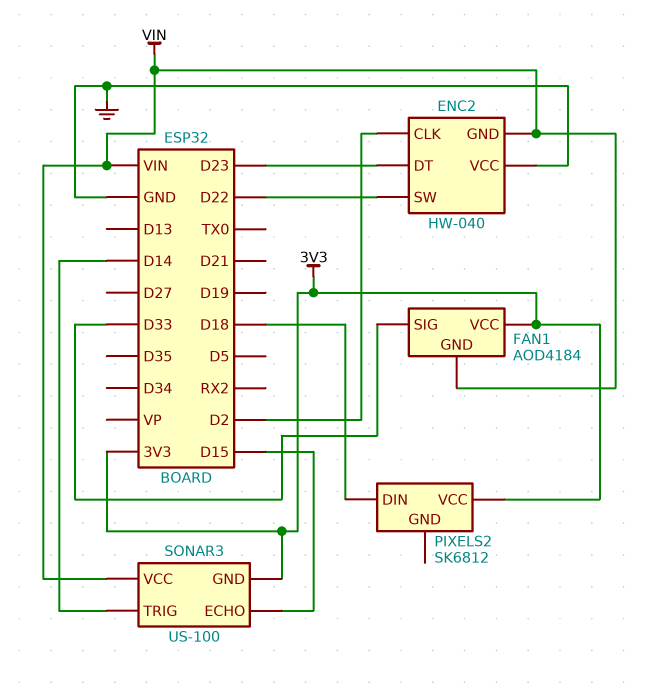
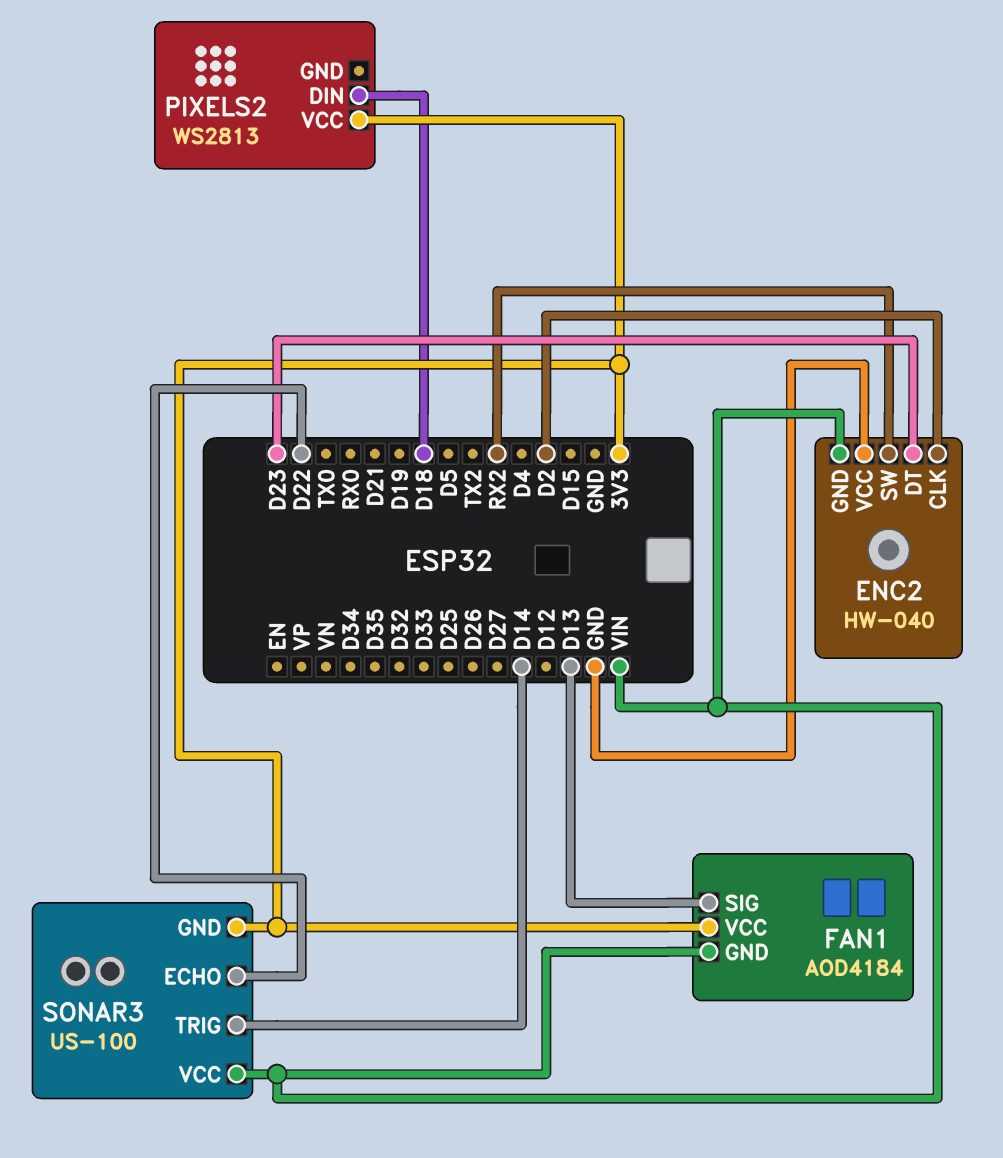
ENC2 pin SW: D22 -> RX2
FAN1 pin SIG: D33 -> D13
PIXELS2: SK6812 -> WS2813
SONAR3 pin ECHO: D15 -> D22

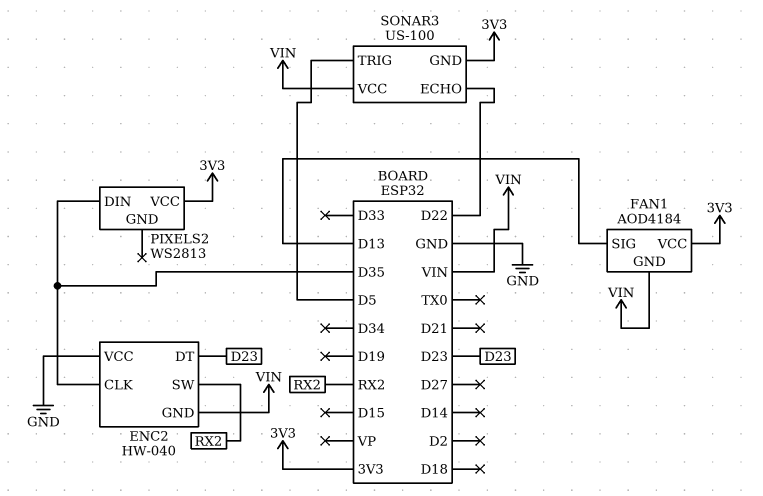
ENC2 pin CLK: D2 -> D35
PIXELS2 pin DIN: D18 -> D35
SONAR3 pin TRIG: D14 -> D5

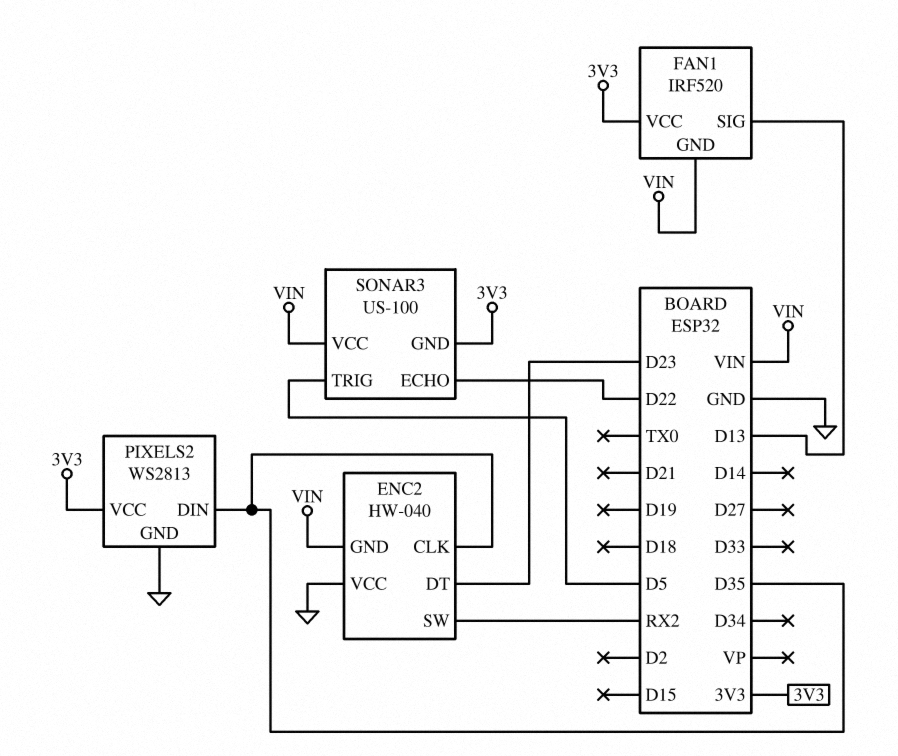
FAN1: AOD4184 -> IRF520
PIXELS2 pin GND: none -> GND

